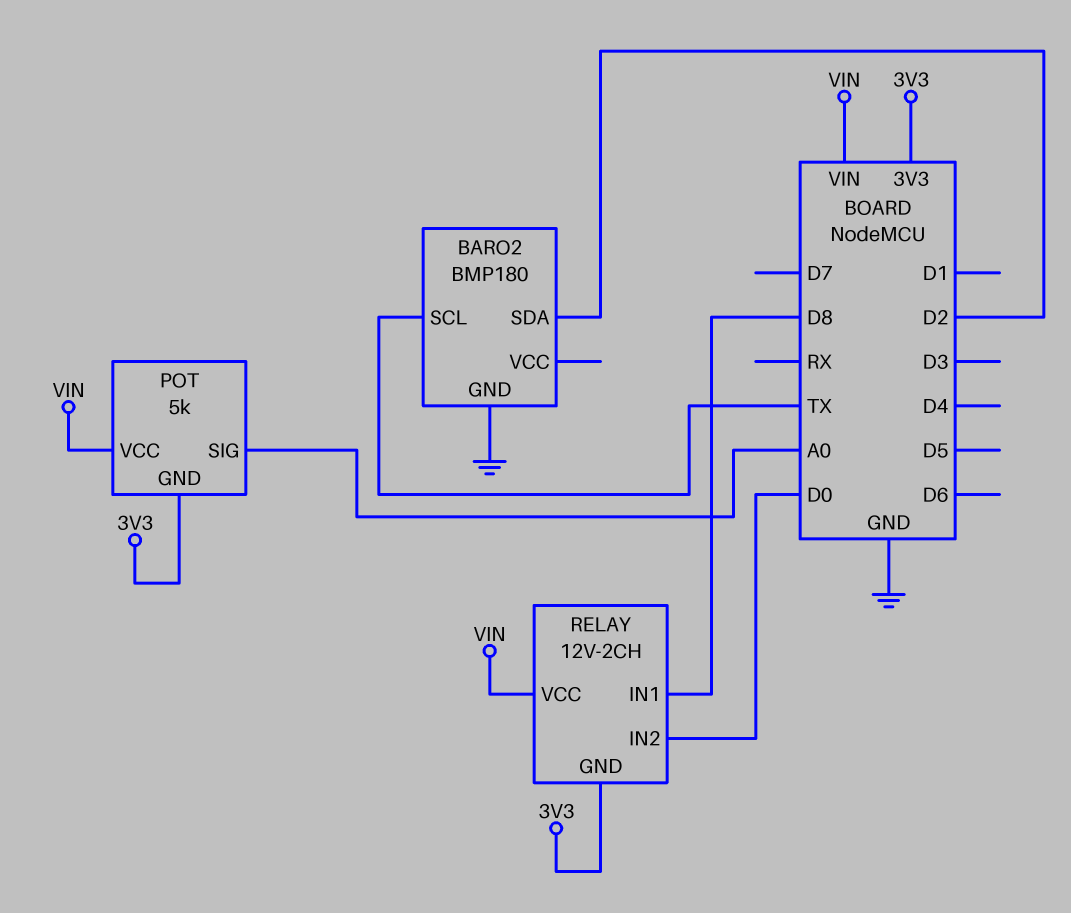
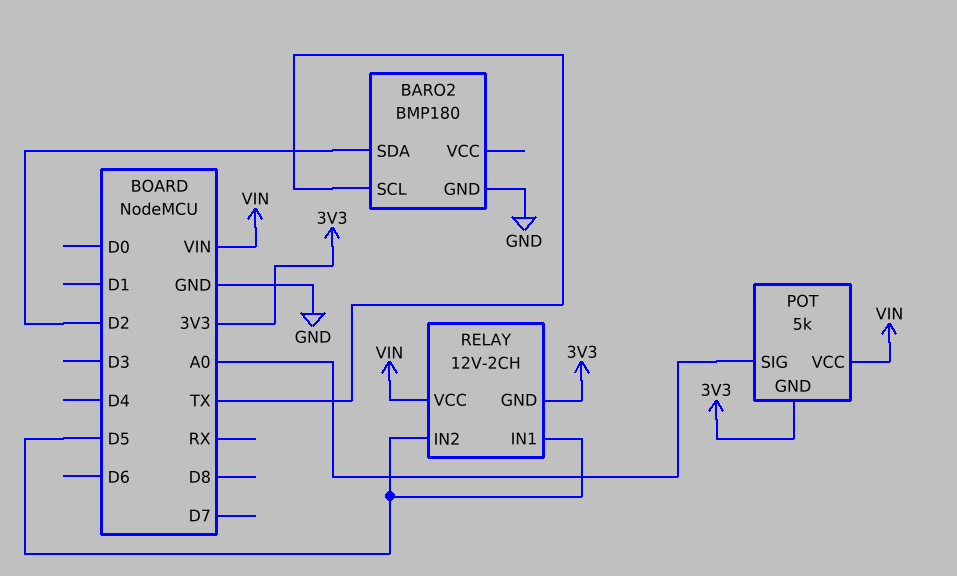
RELAY pin IN1: D8 -> D5
RELAY pin IN2: D0 -> D5

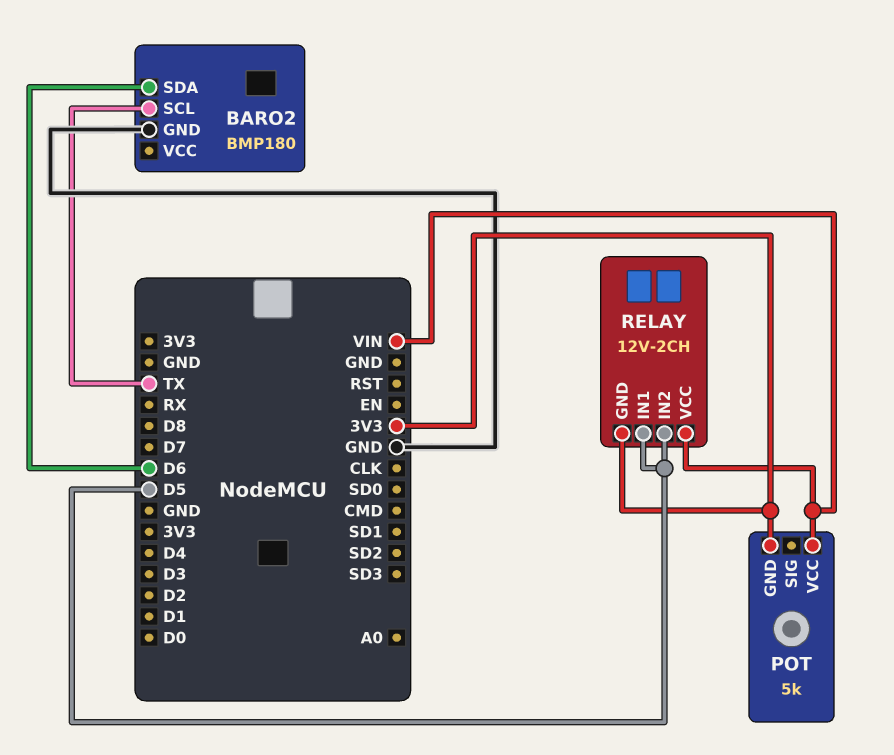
BARO2 pin SDA: D2 -> D6
POT pin SIG: A0 -> none

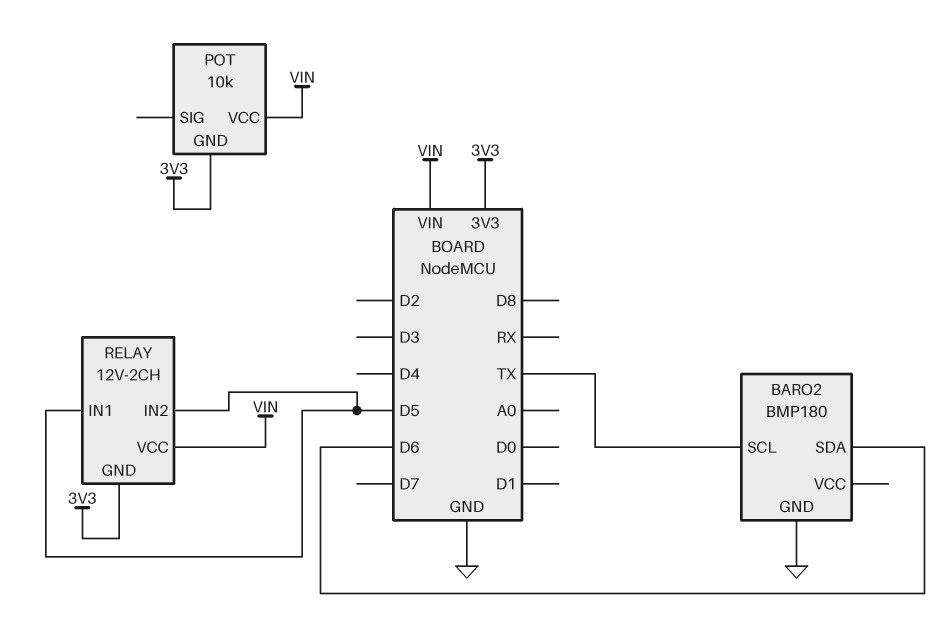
POT: 5k -> 10k

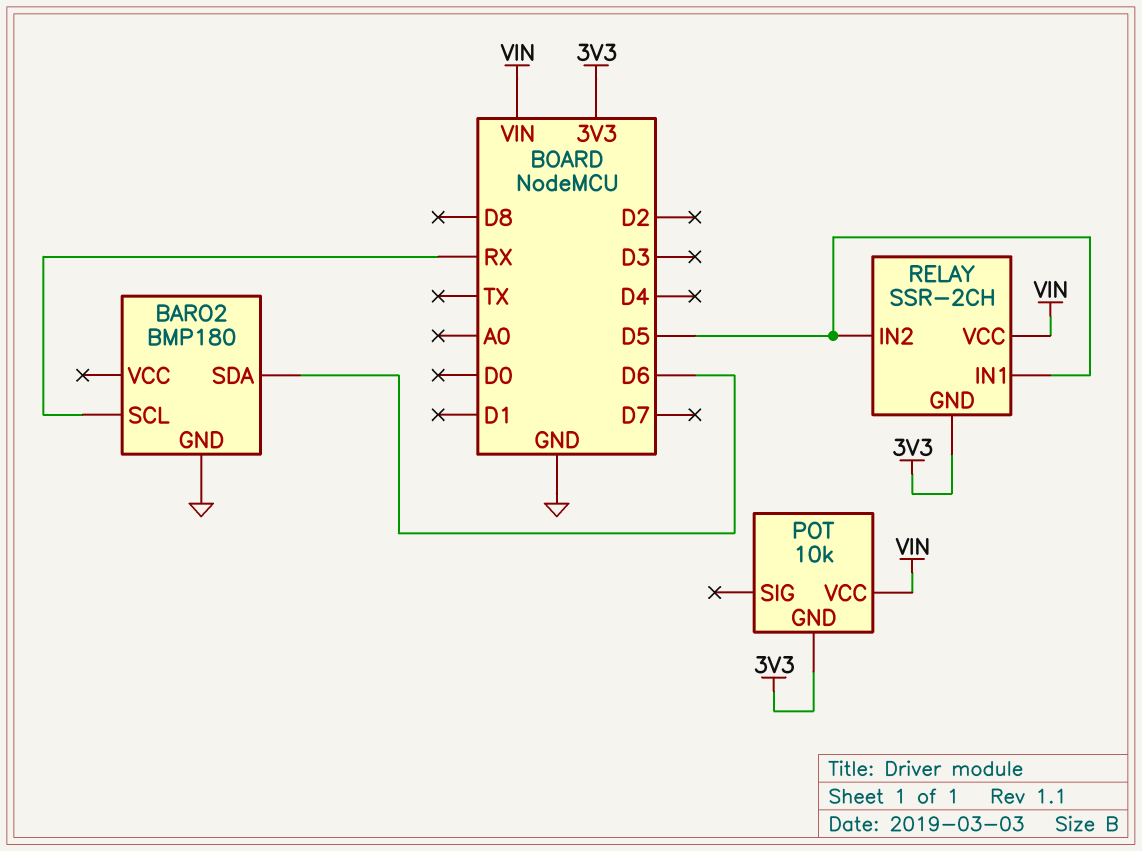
BARO2 pin SCL: TX -> RX
RELAY: 12V-2CH -> SSR-2CH

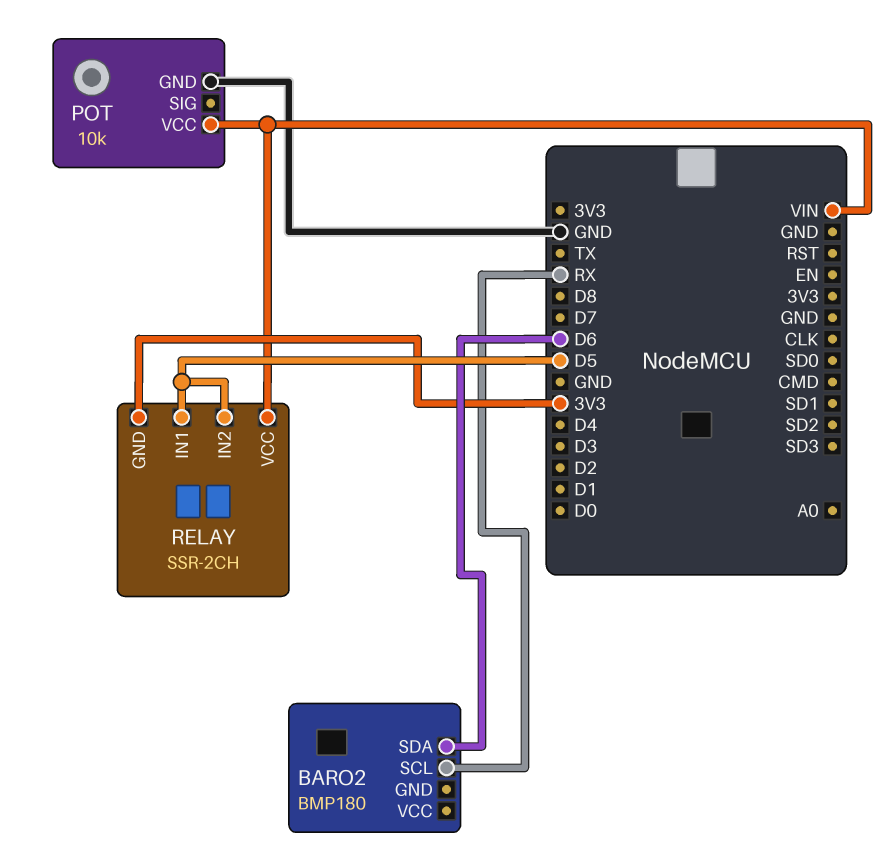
BARO2 pin GND: GND -> none
POT pin GND: 3V3 -> GND

